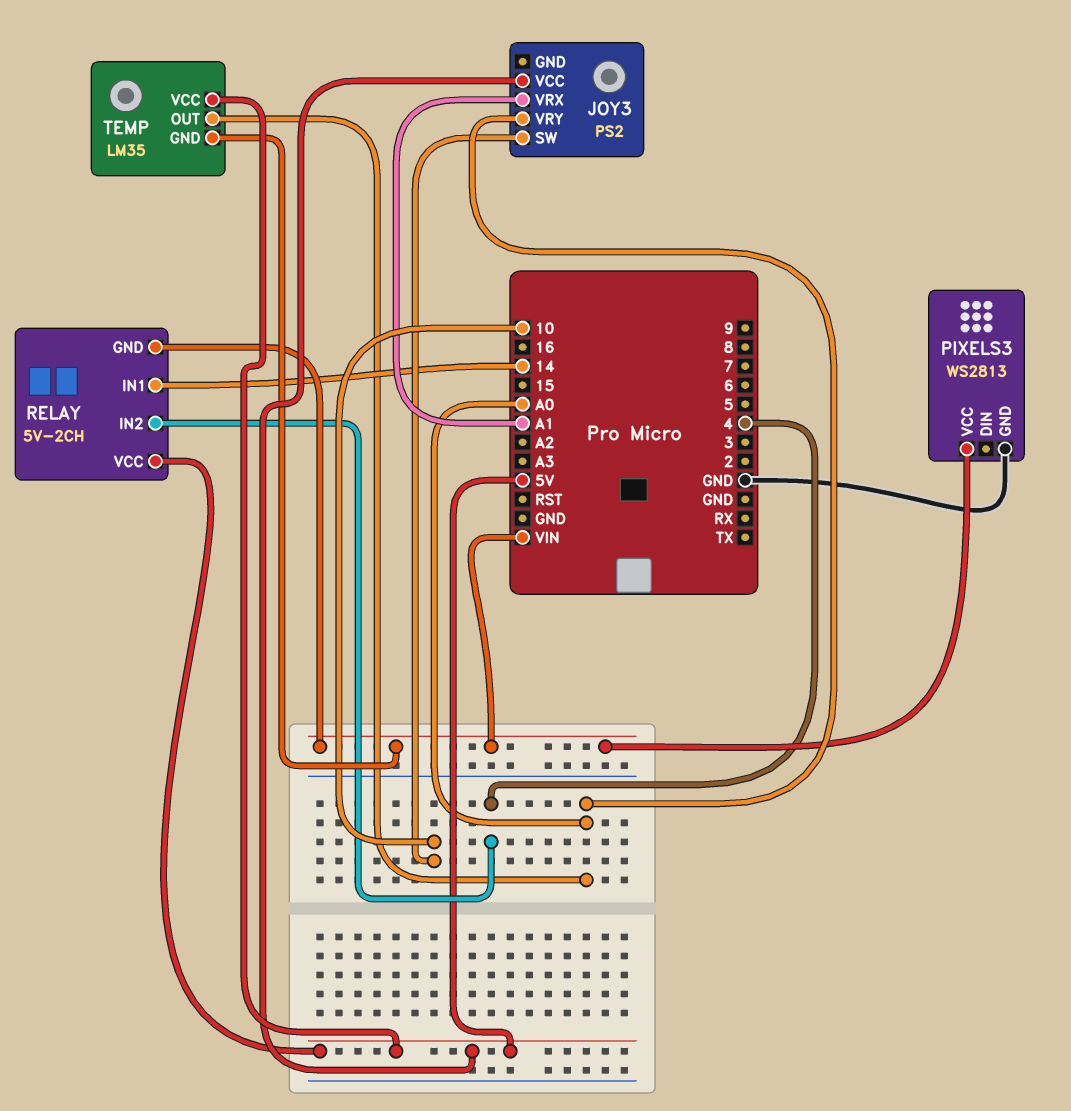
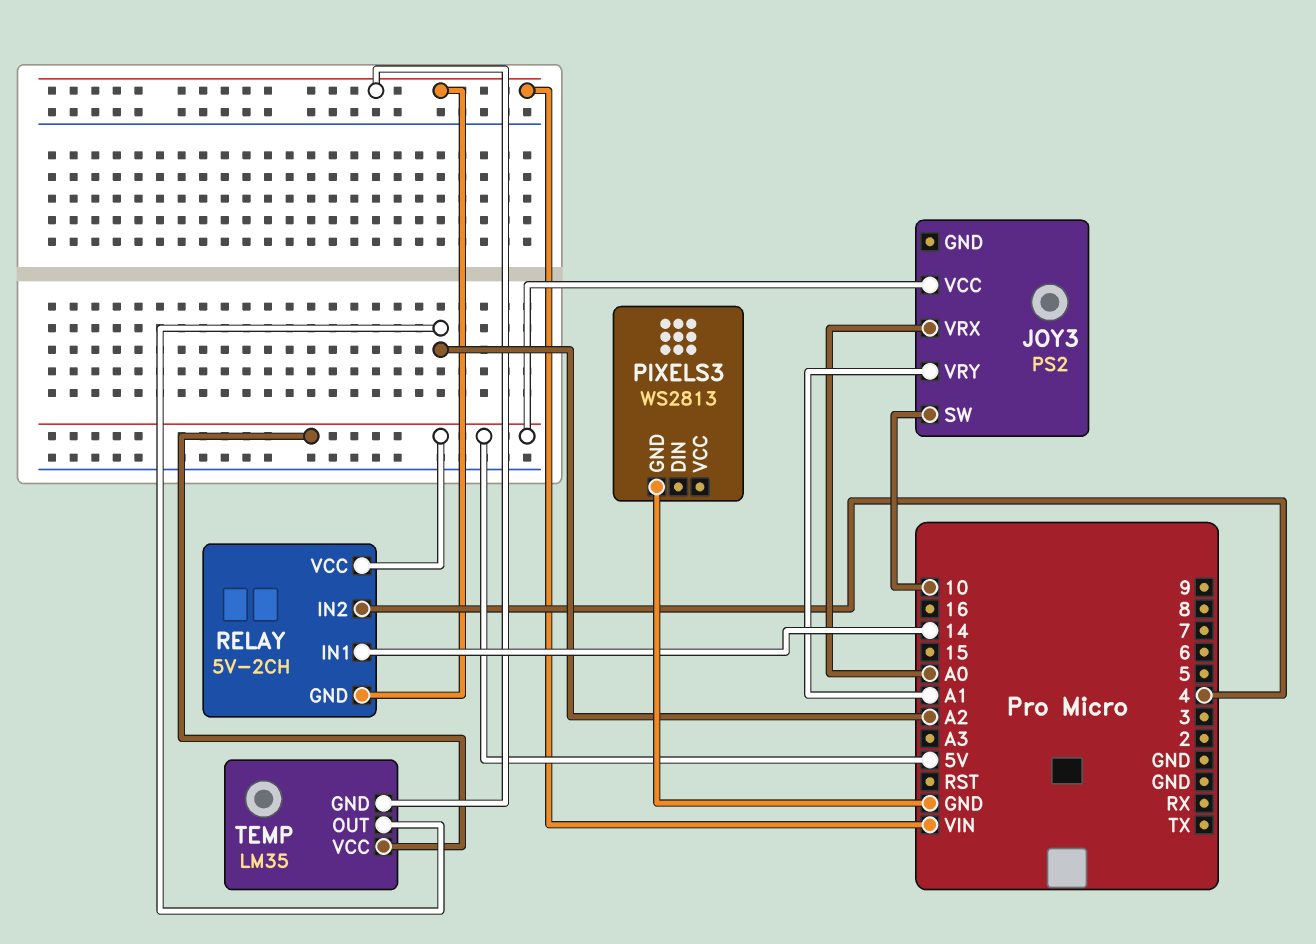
JOY3 pin VRX: A1 -> A0
JOY3 pin VRY: A0 -> A1
PIXELS3 pin VCC: VIN -> none
TEMP pin OUT: A0 -> A2

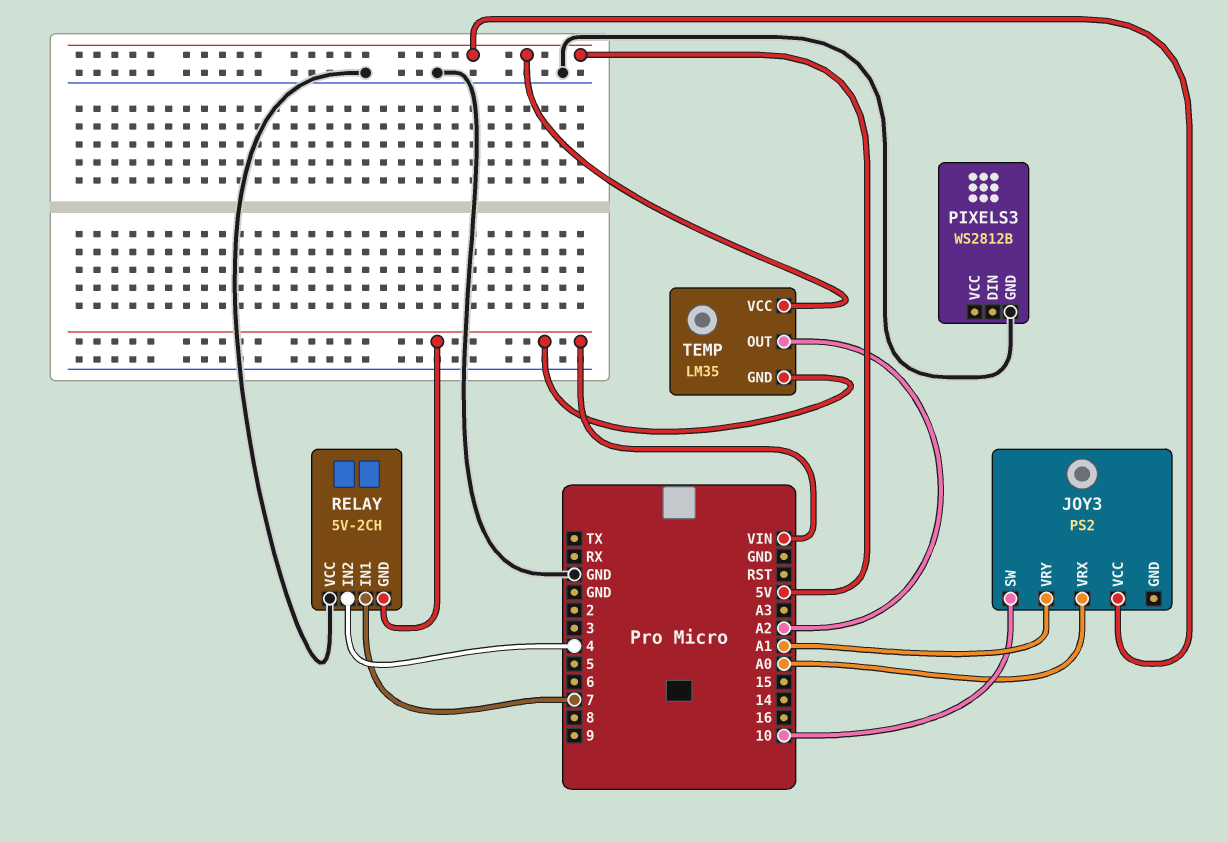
PIXELS3: WS2813 -> WS2812B
RELAY pin IN1: 14 -> 7
RELAY pin VCC: 5V -> GND

